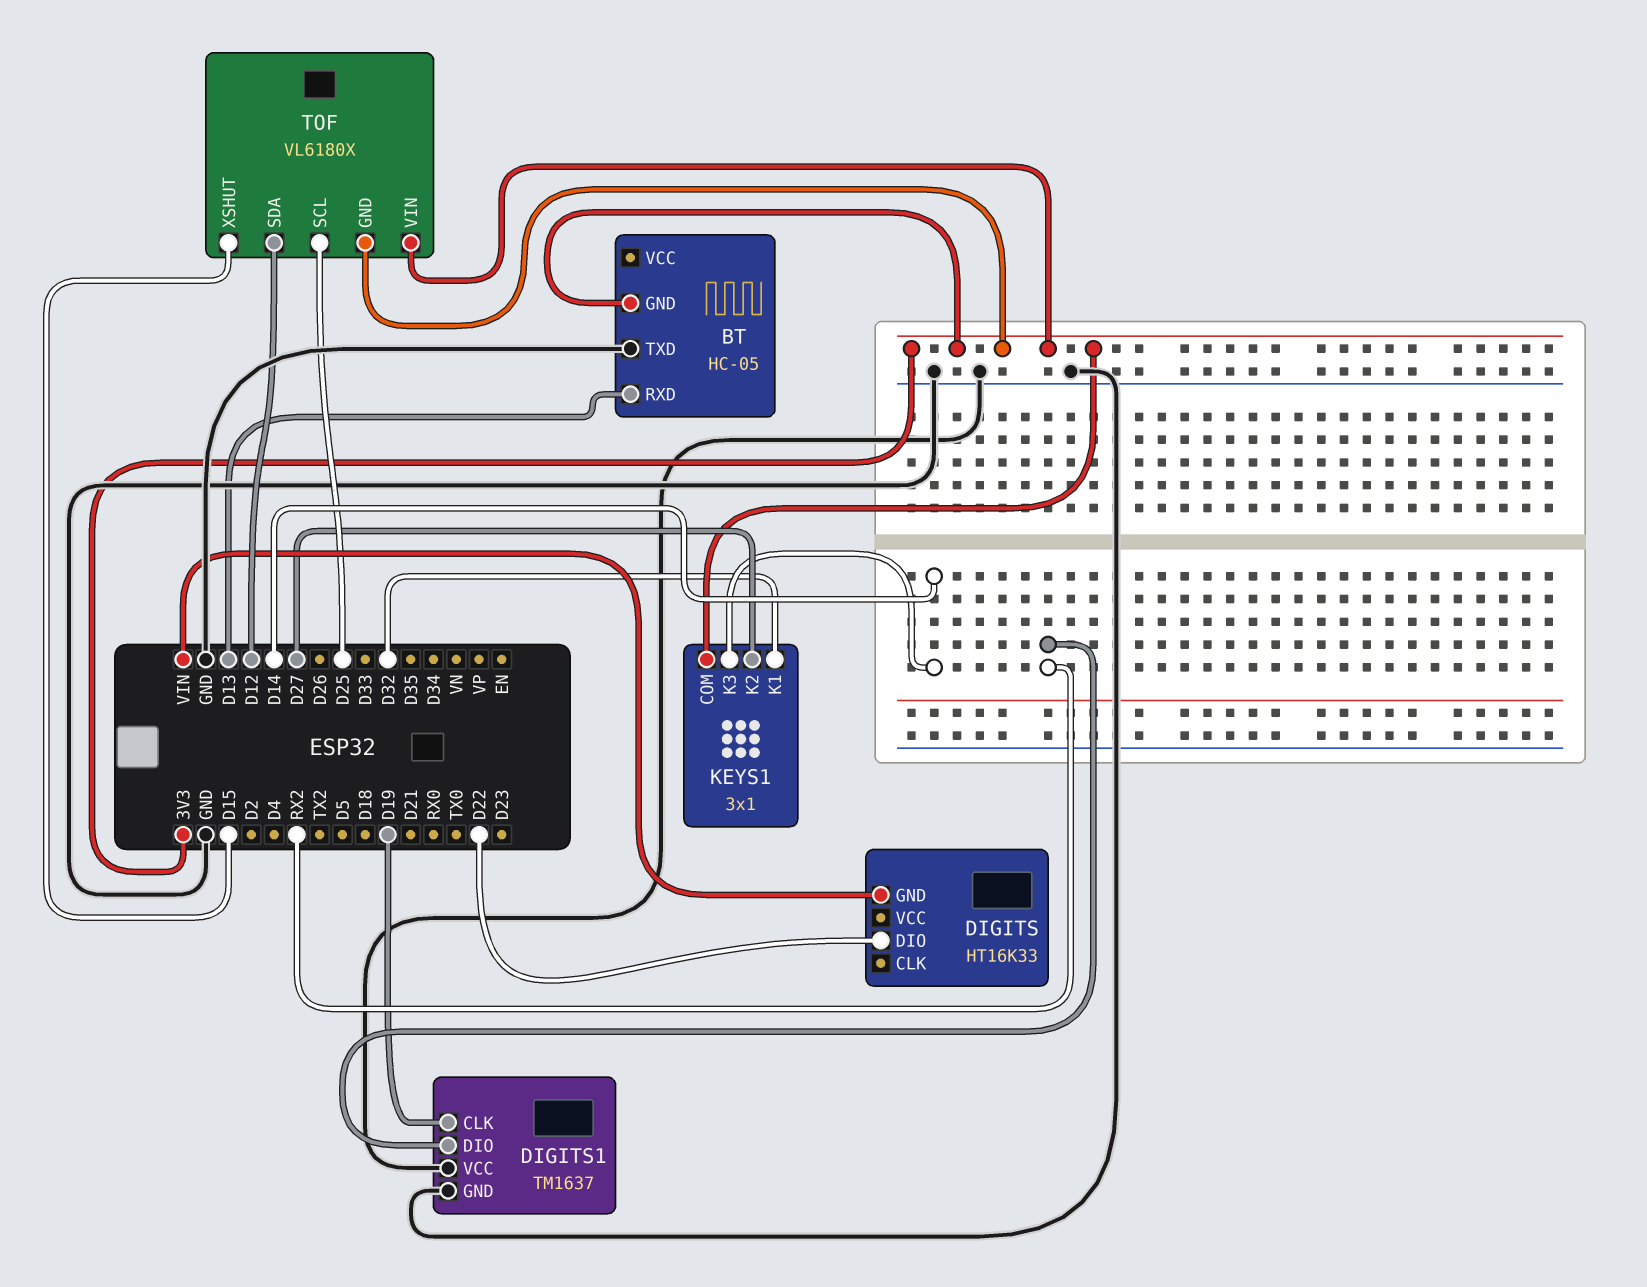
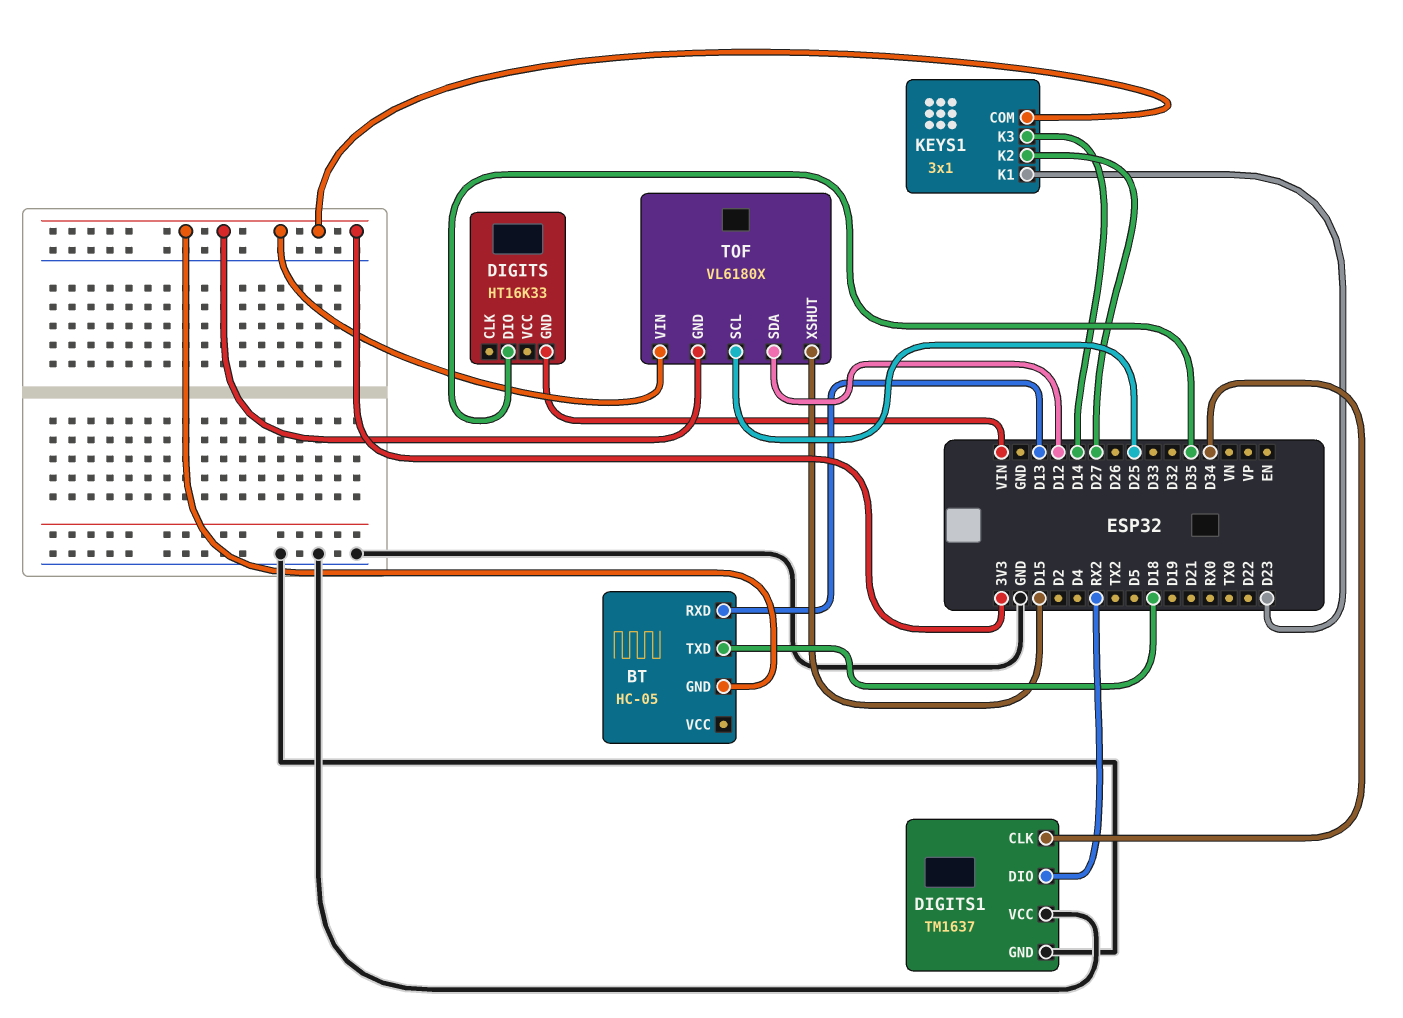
BT pin TXD: GND -> D18
DIGITS pin DIO: D22 -> D35
DIGITS1 pin CLK: D19 -> D34
KEYS1 pin K1: D32 -> D23

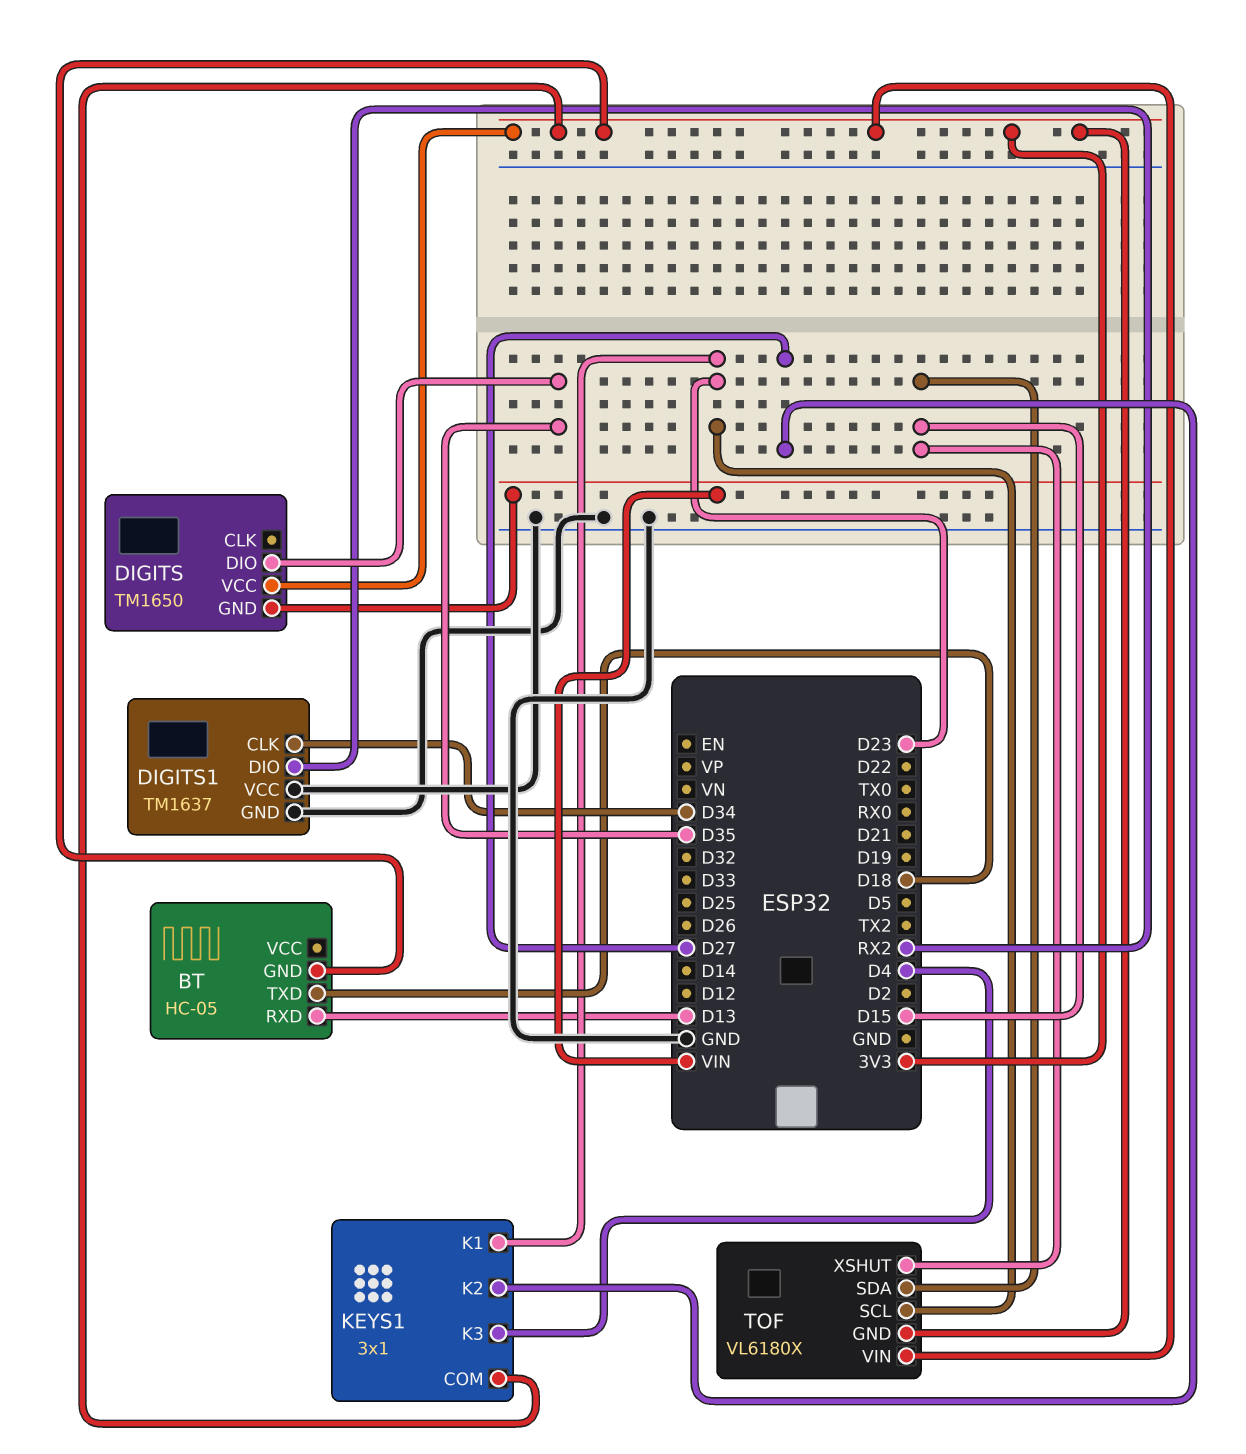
DIGITS: HT16K33 -> TM1650
DIGITS pin VCC: none -> 3V3
KEYS1 pin K3: D14 -> D4
TOF pin SCL: D25 -> D23
TOF pin SDA: D12 -> D15

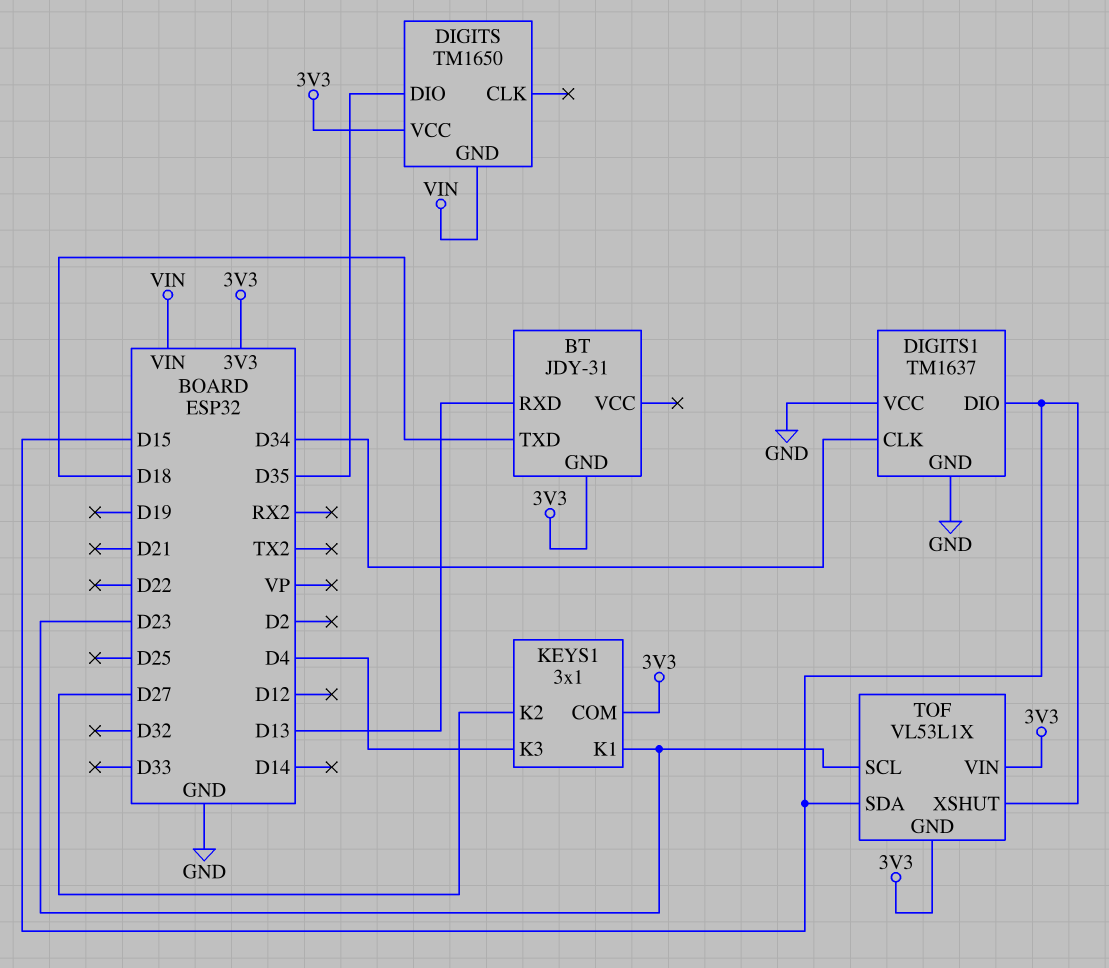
BT: HC-05 -> JDY-31
DIGITS1 pin DIO: RX2 -> D15
TOF: VL6180X -> VL53L1X

